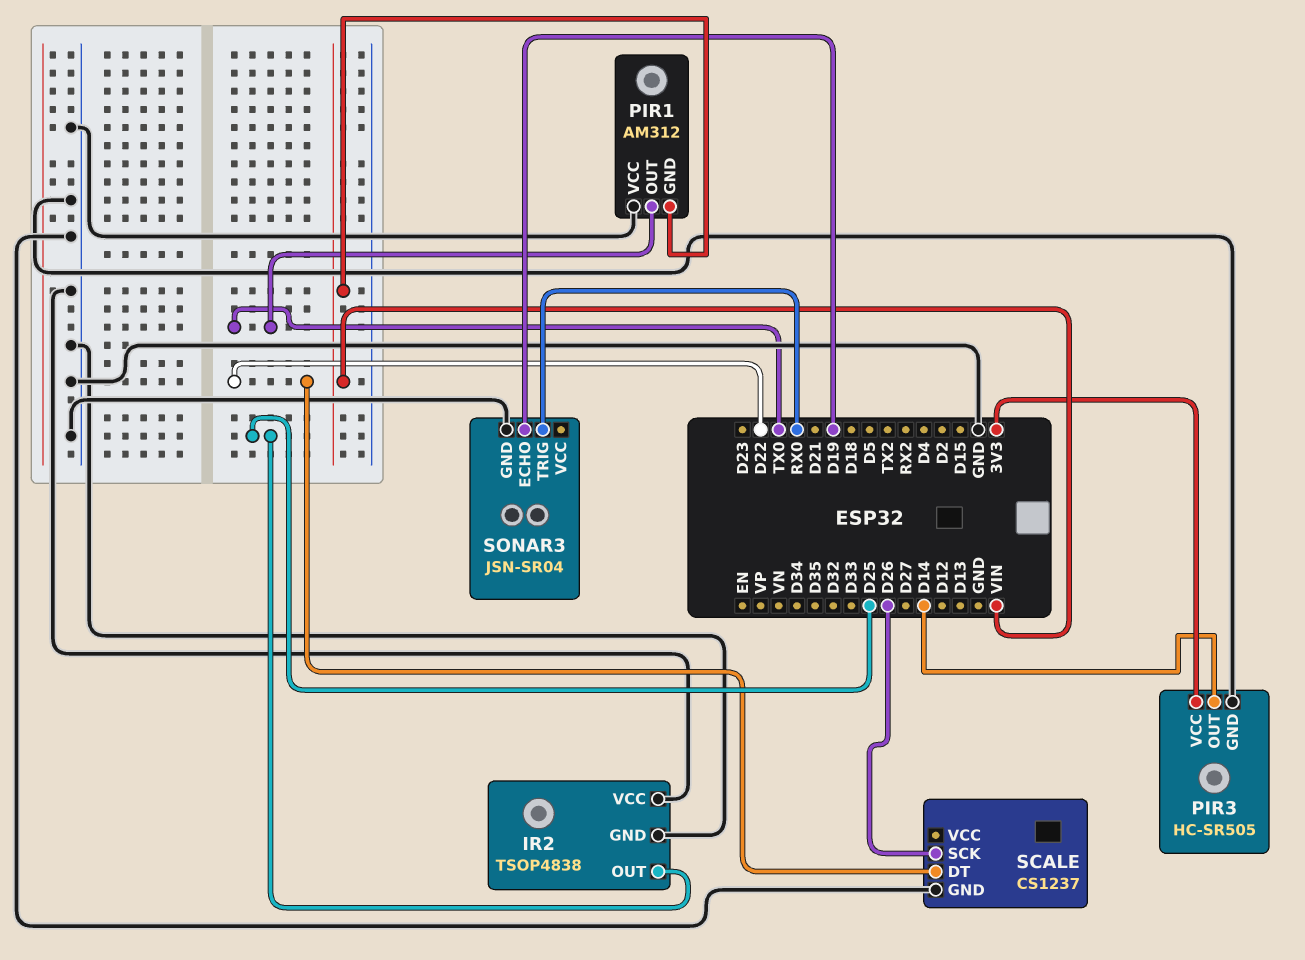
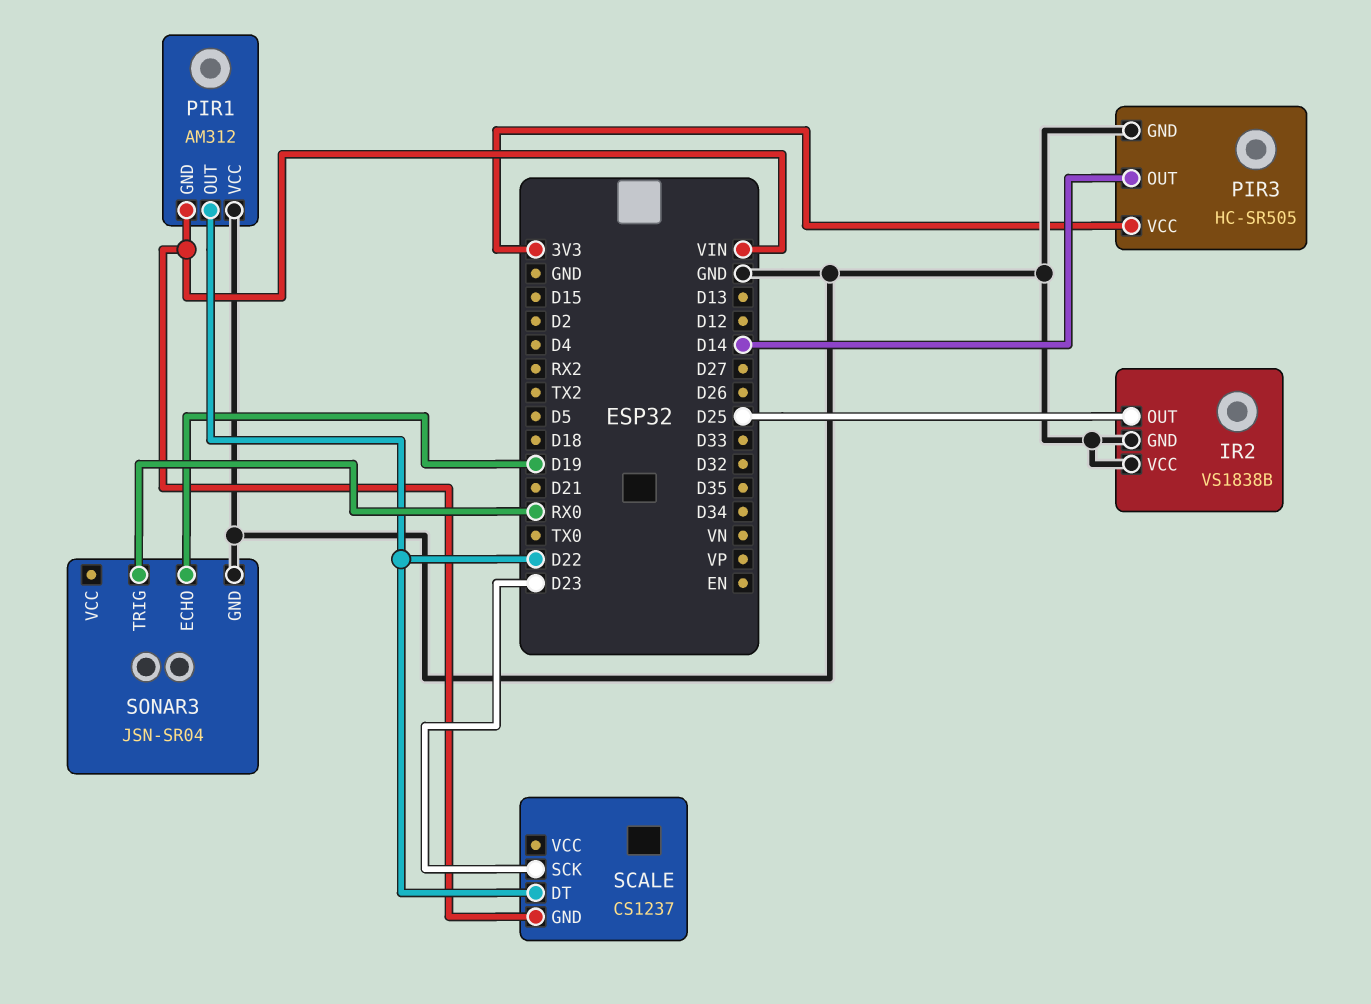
IR2: TSOP4838 -> VS1838B
PIR1 pin OUT: TX0 -> D22
SCALE pin GND: GND -> VIN
SCALE pin SCK: D26 -> D23

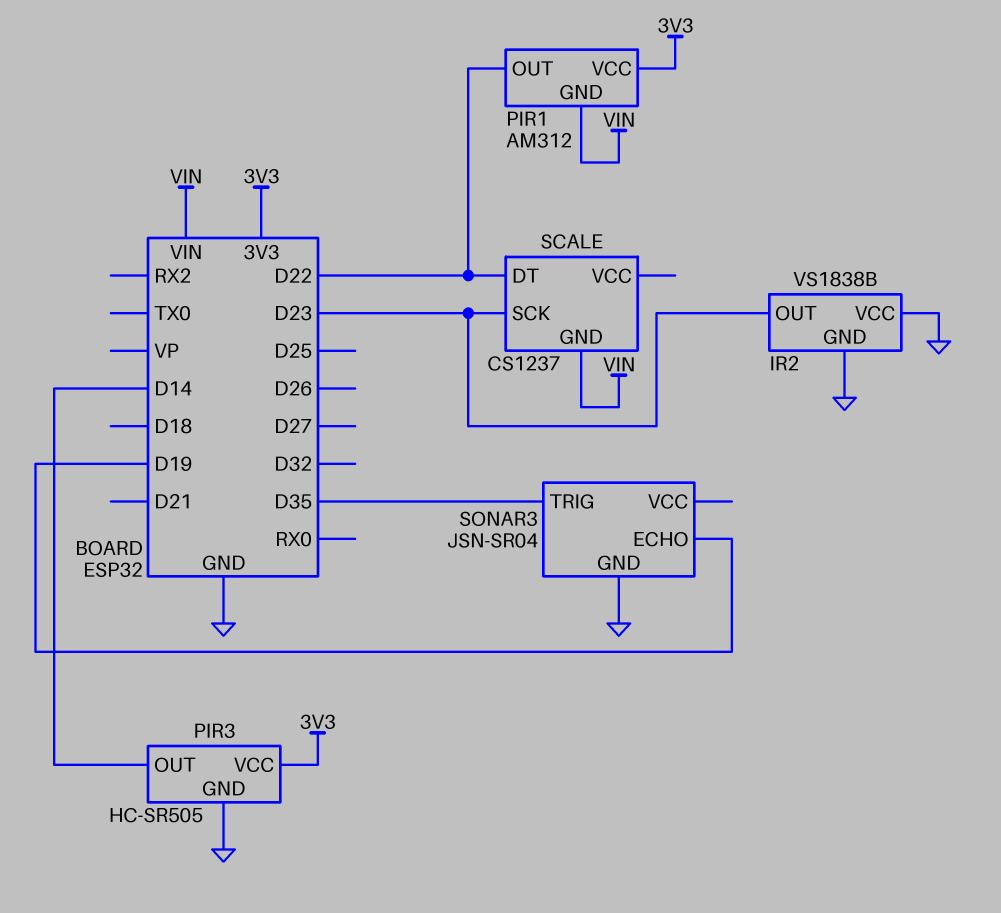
IR2 pin OUT: D25 -> D23
PIR1 pin VCC: GND -> 3V3
SONAR3 pin TRIG: RX0 -> D35

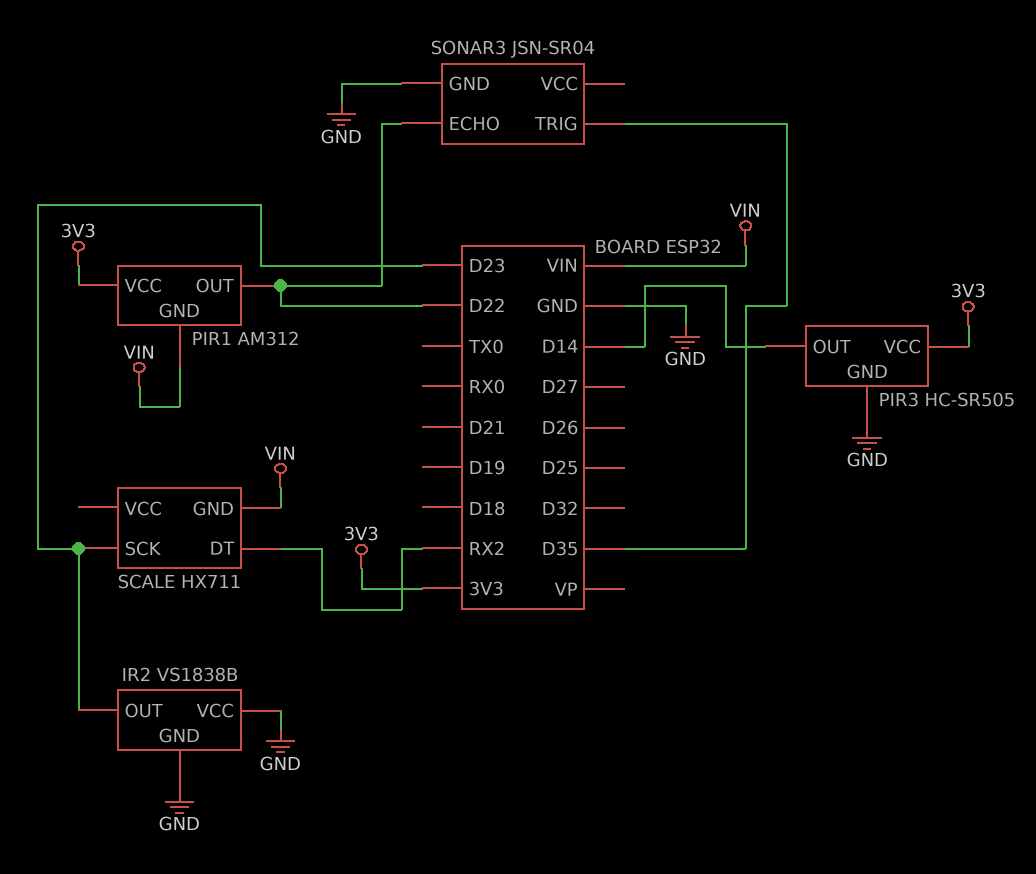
SCALE: CS1237 -> HX711
SCALE pin DT: D22 -> RX2
SONAR3 pin ECHO: D19 -> D22

